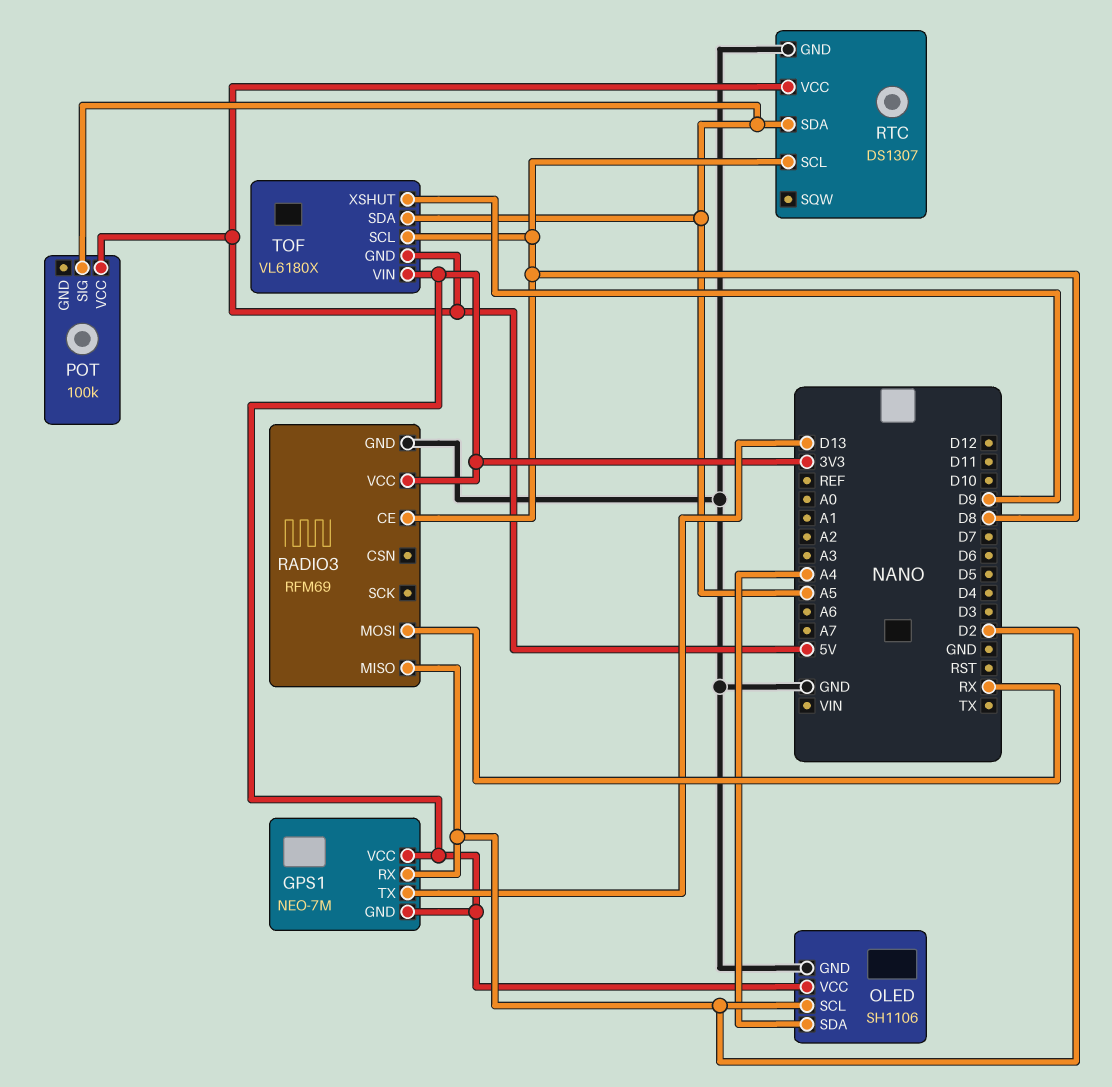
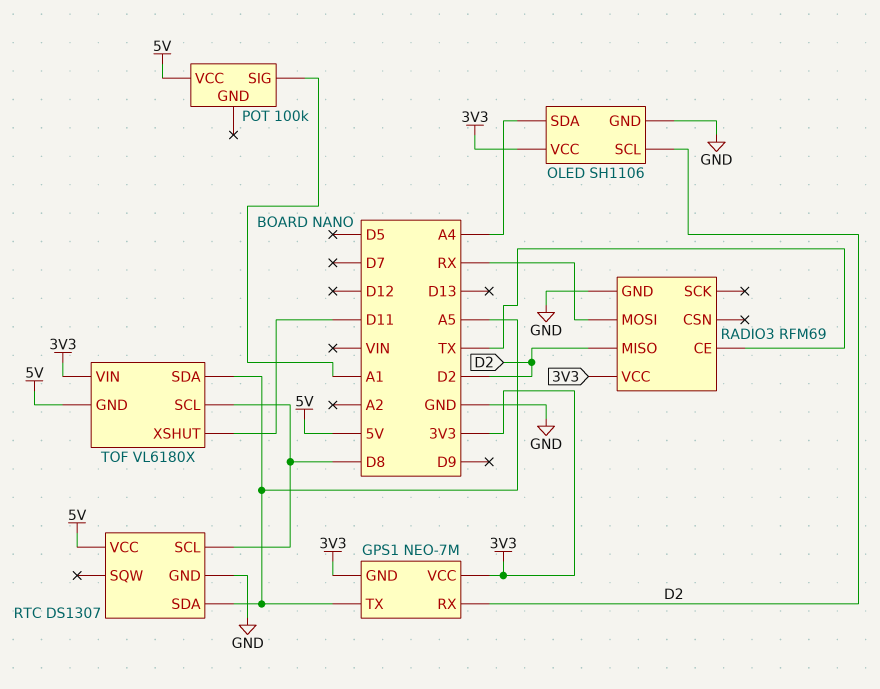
GPS1 pin TX: D13 -> A5
POT pin SIG: A5 -> A1
RADIO3 pin CE: D8 -> TX
TOF pin XSHUT: D9 -> D11

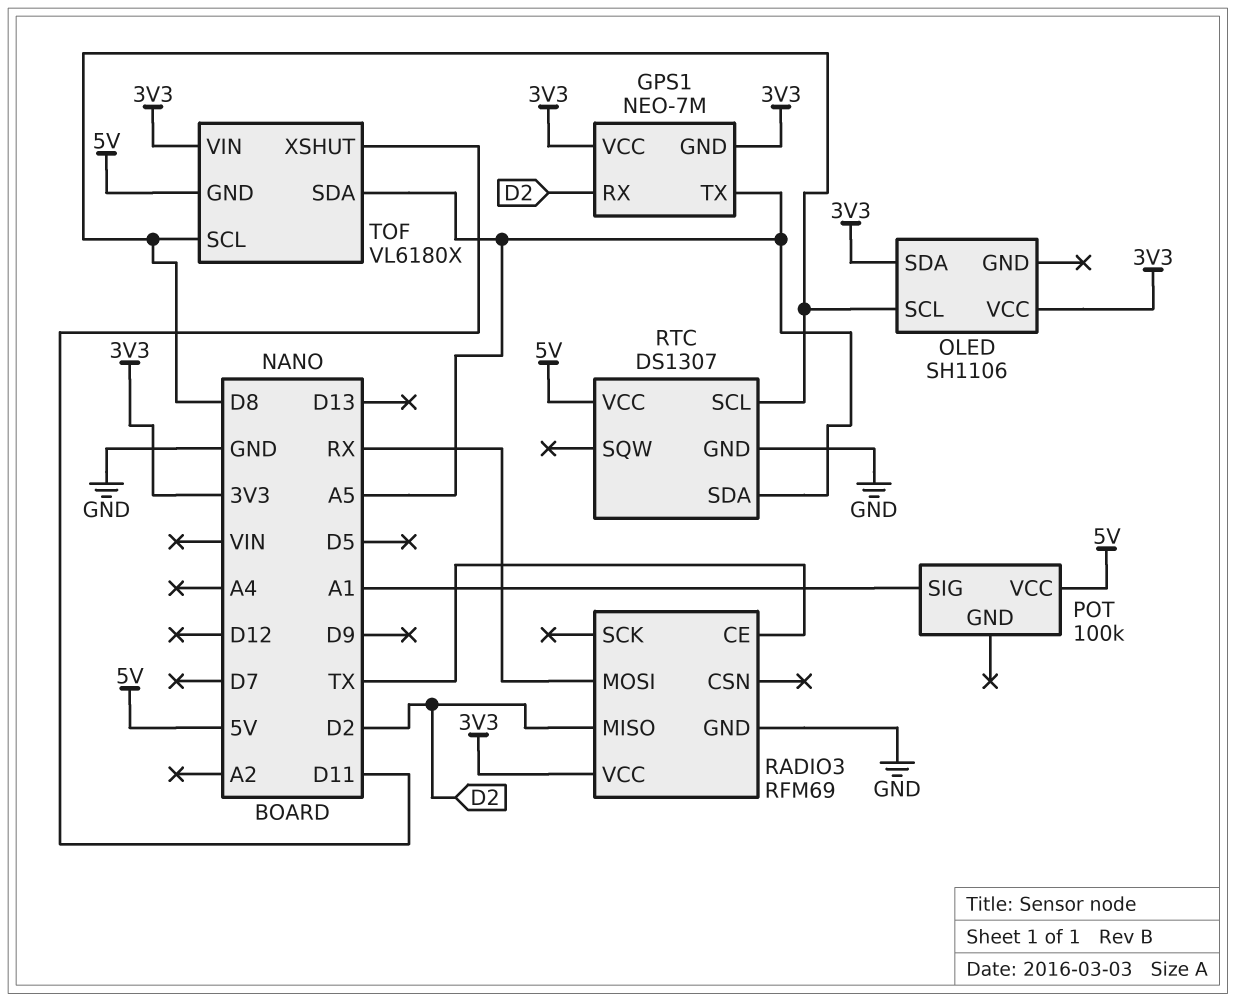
OLED pin GND: GND -> none
OLED pin SCL: D2 -> D8
OLED pin SDA: A4 -> 3V3

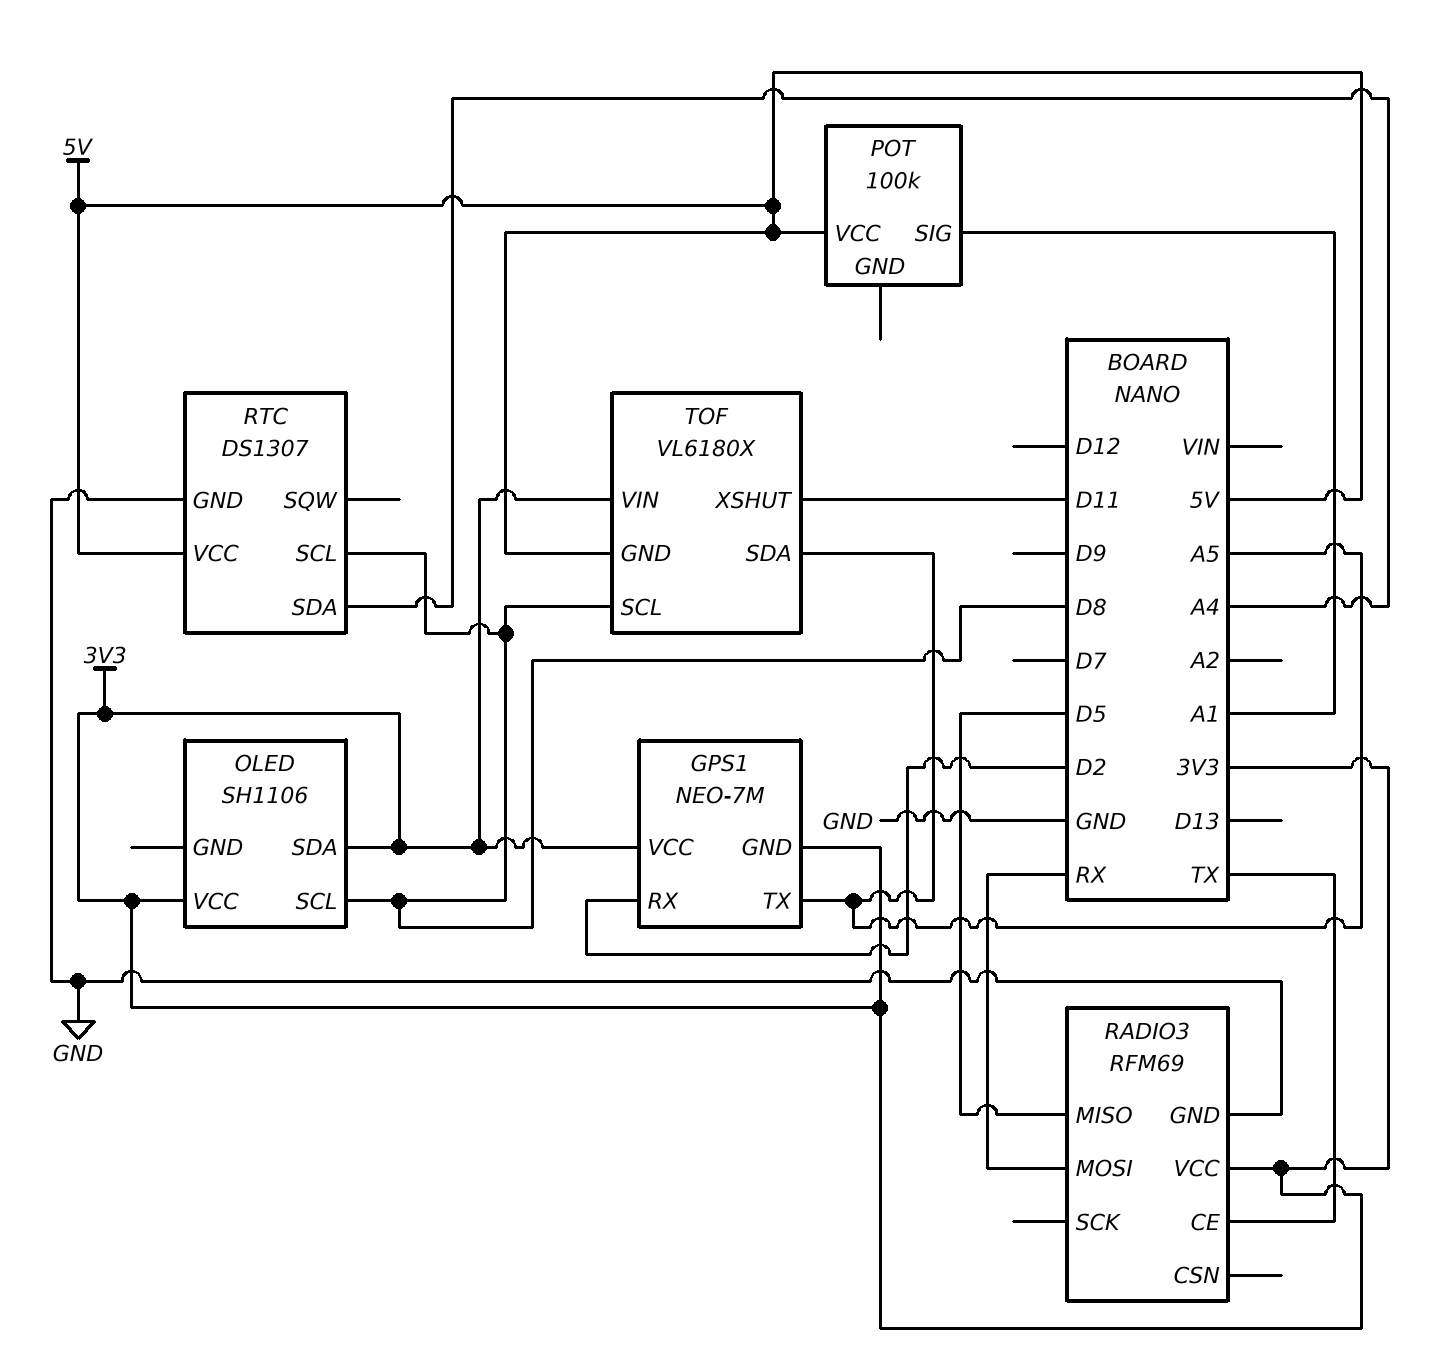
RADIO3 pin MISO: D2 -> D5
RTC pin SDA: A5 -> A4

